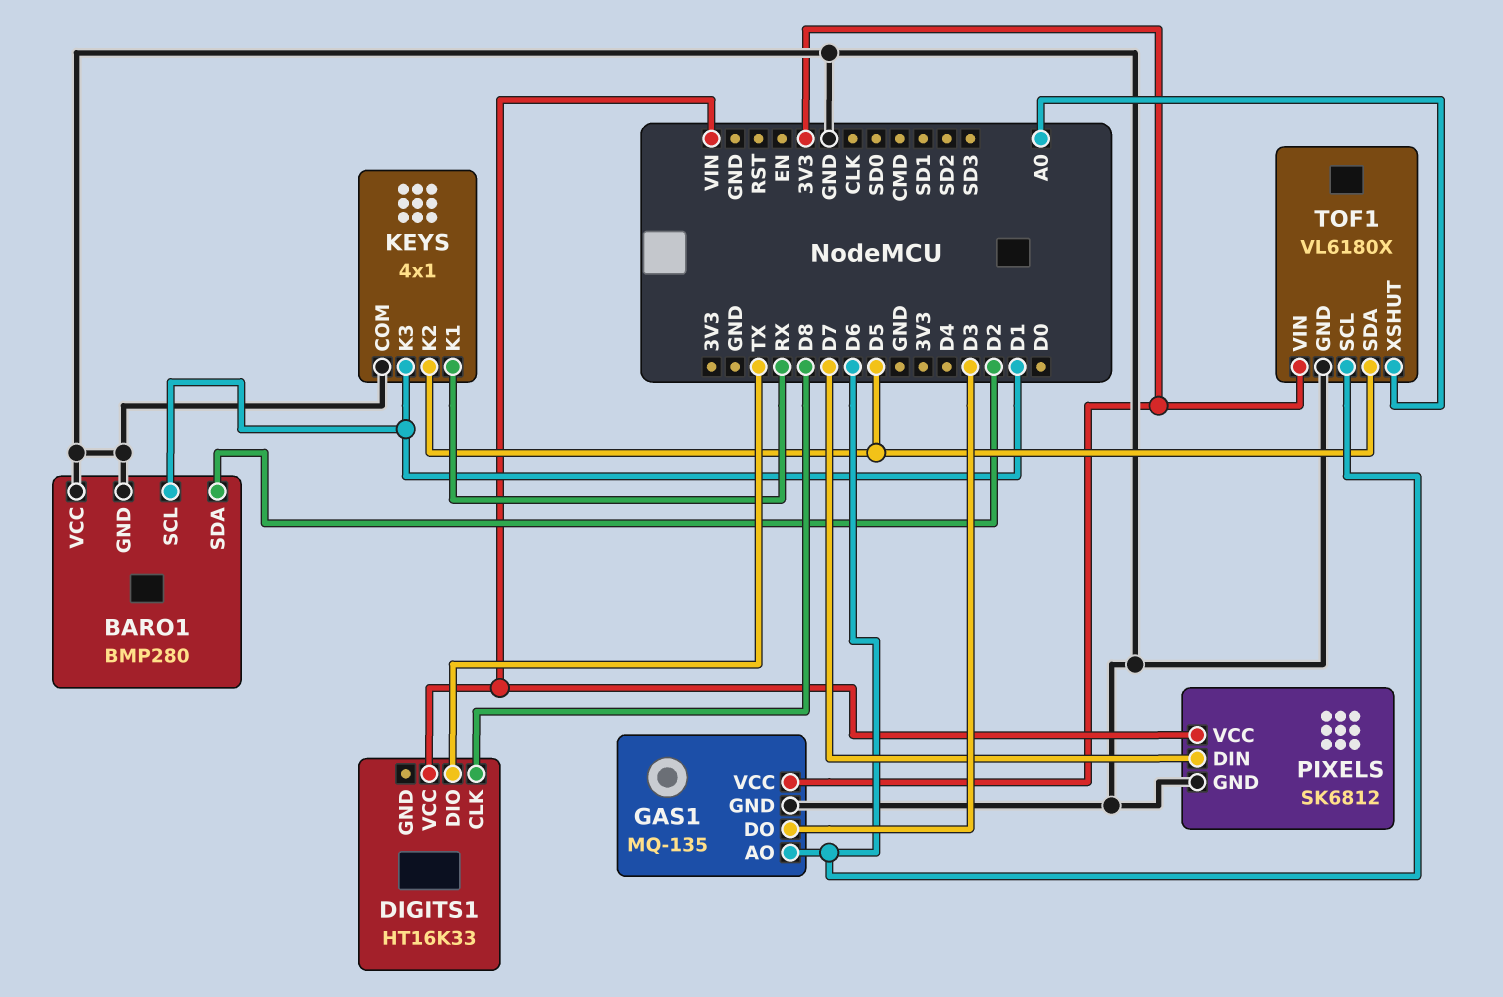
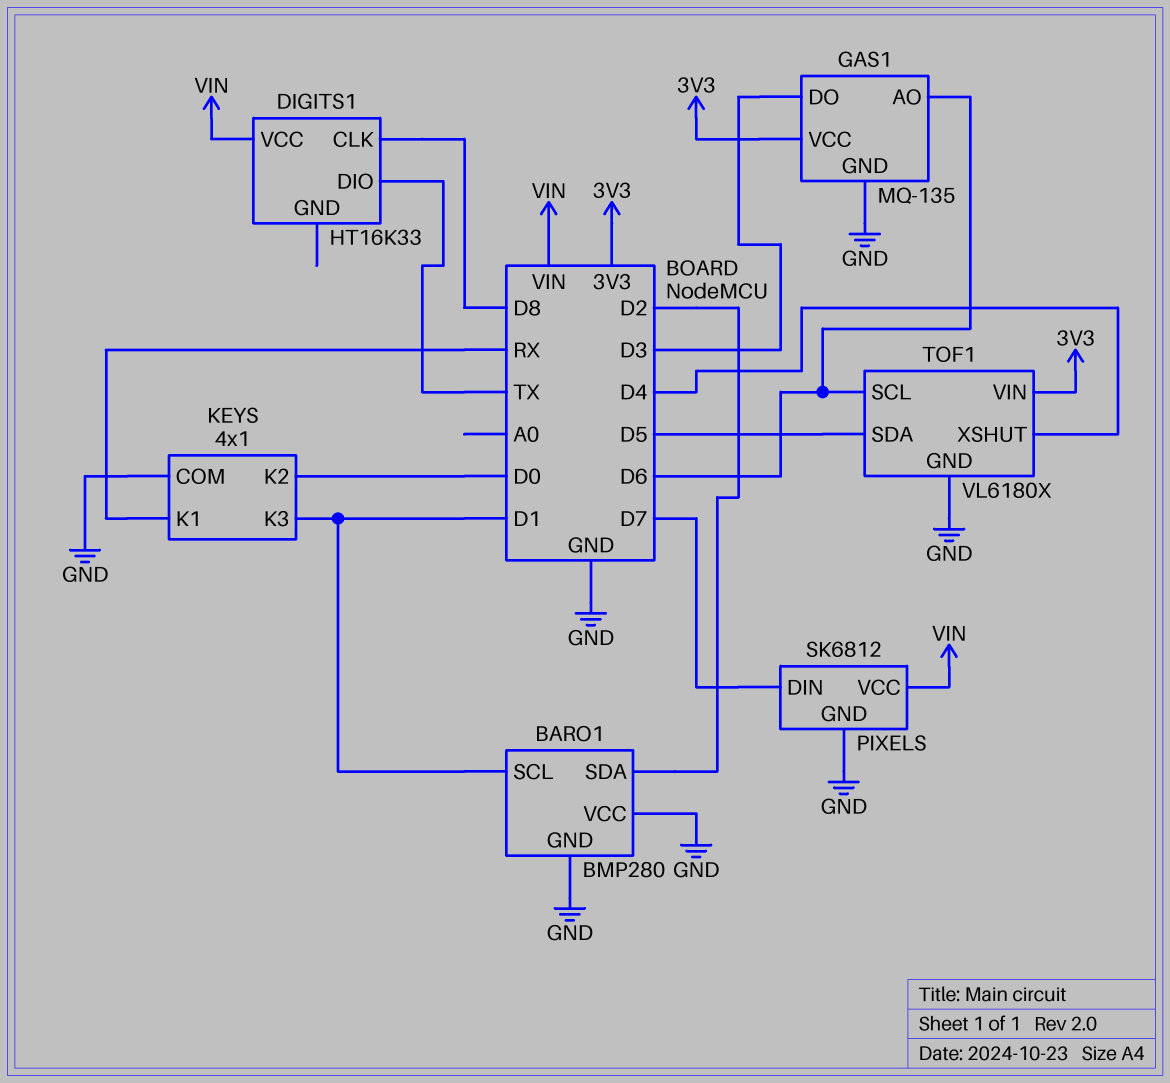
KEYS pin K2: D5 -> D0
TOF1 pin XSHUT: A0 -> D4

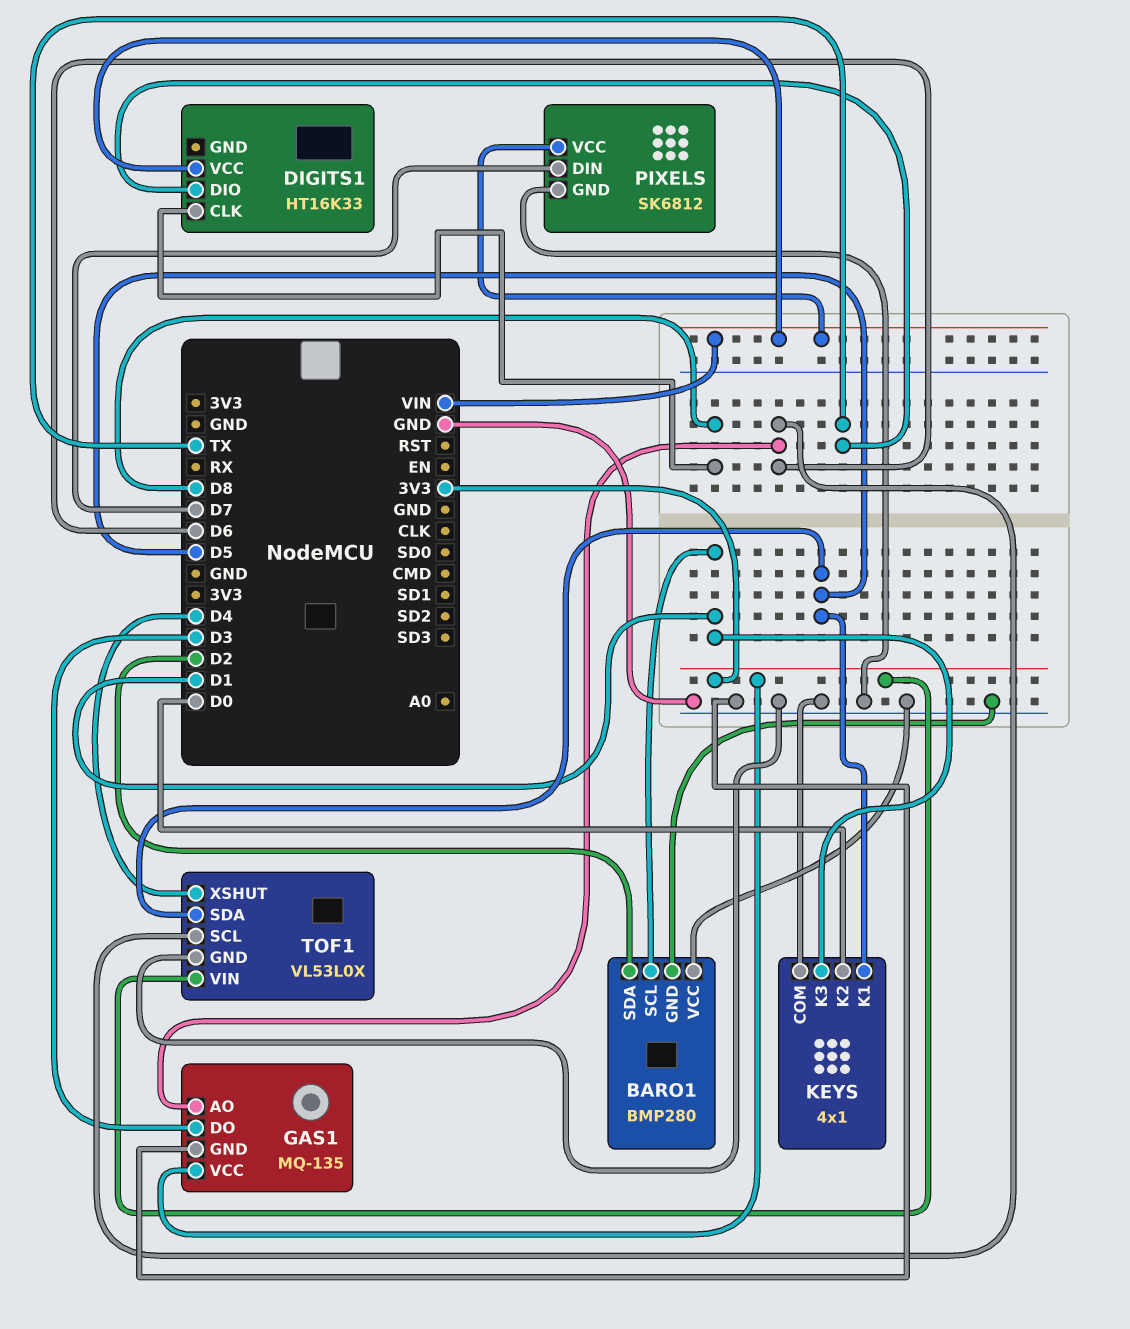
KEYS pin K1: RX -> D5
TOF1: VL6180X -> VL53L0X

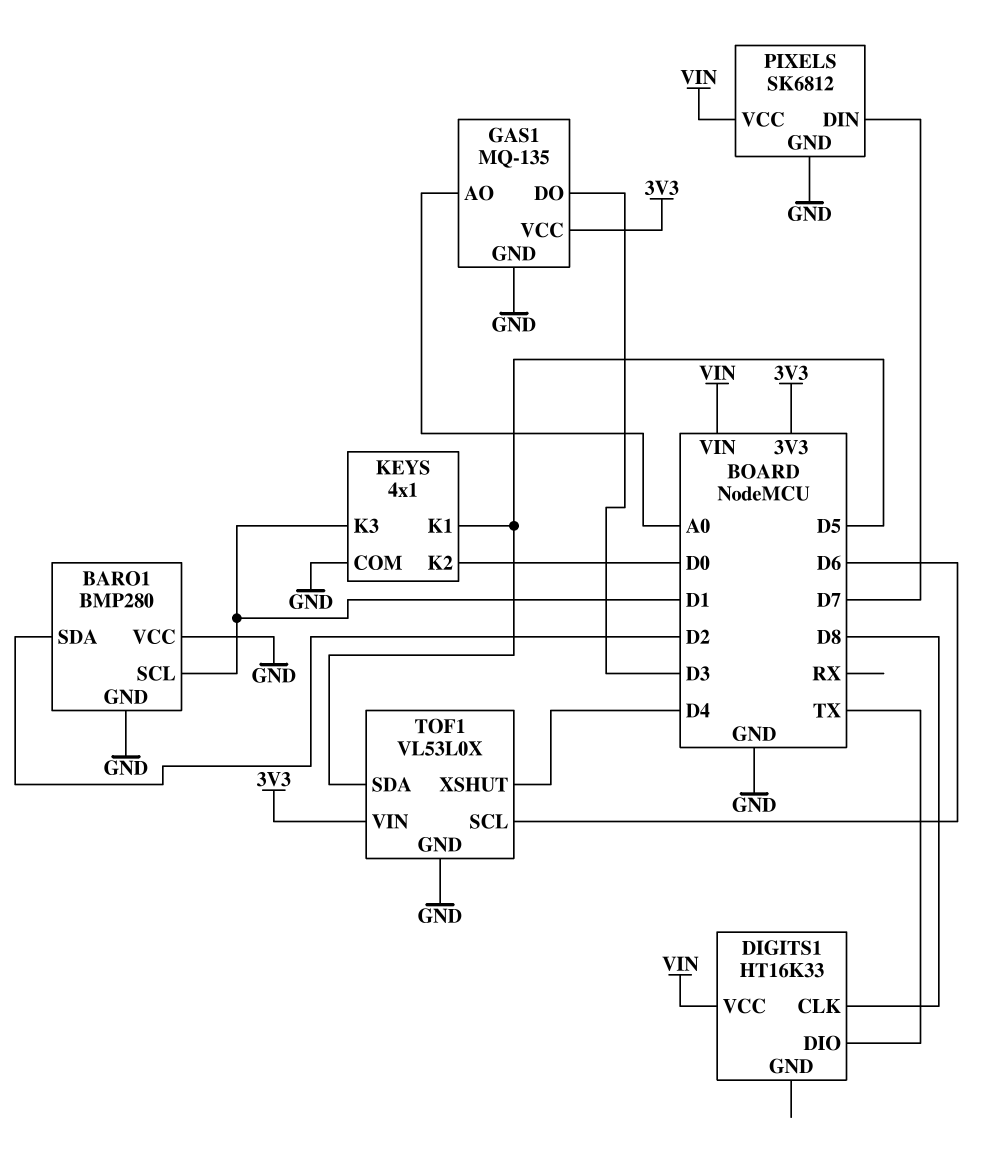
GAS1 pin AO: D6 -> A0

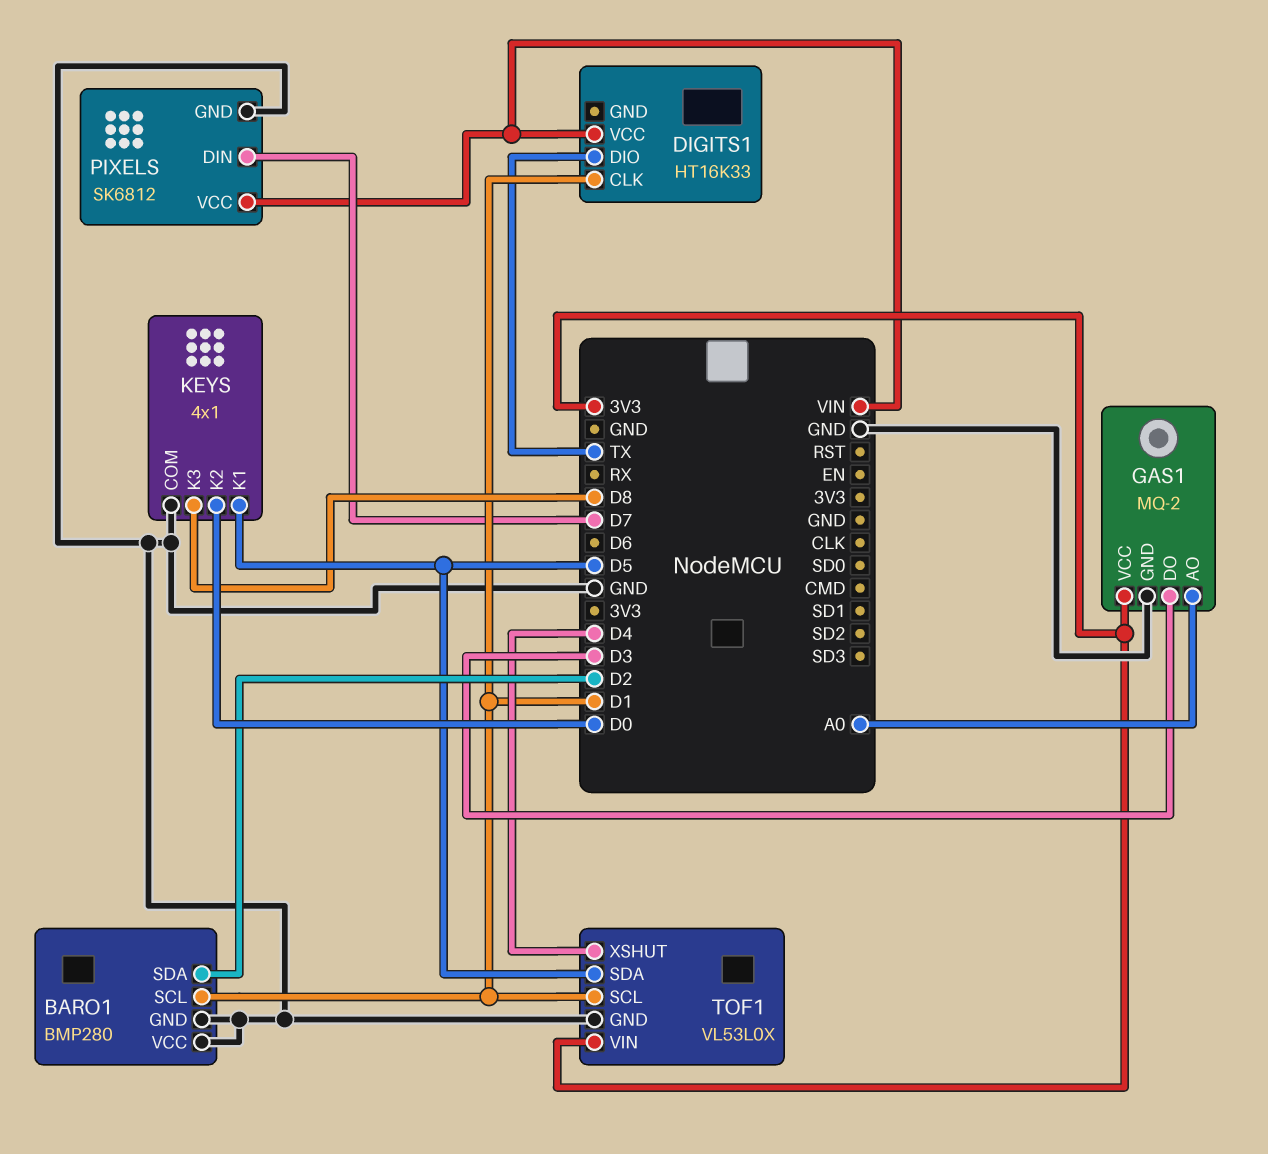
DIGITS1 pin CLK: D8 -> D1
GAS1: MQ-135 -> MQ-2
KEYS pin K3: D1 -> D8
TOF1 pin SCL: D6 -> D1

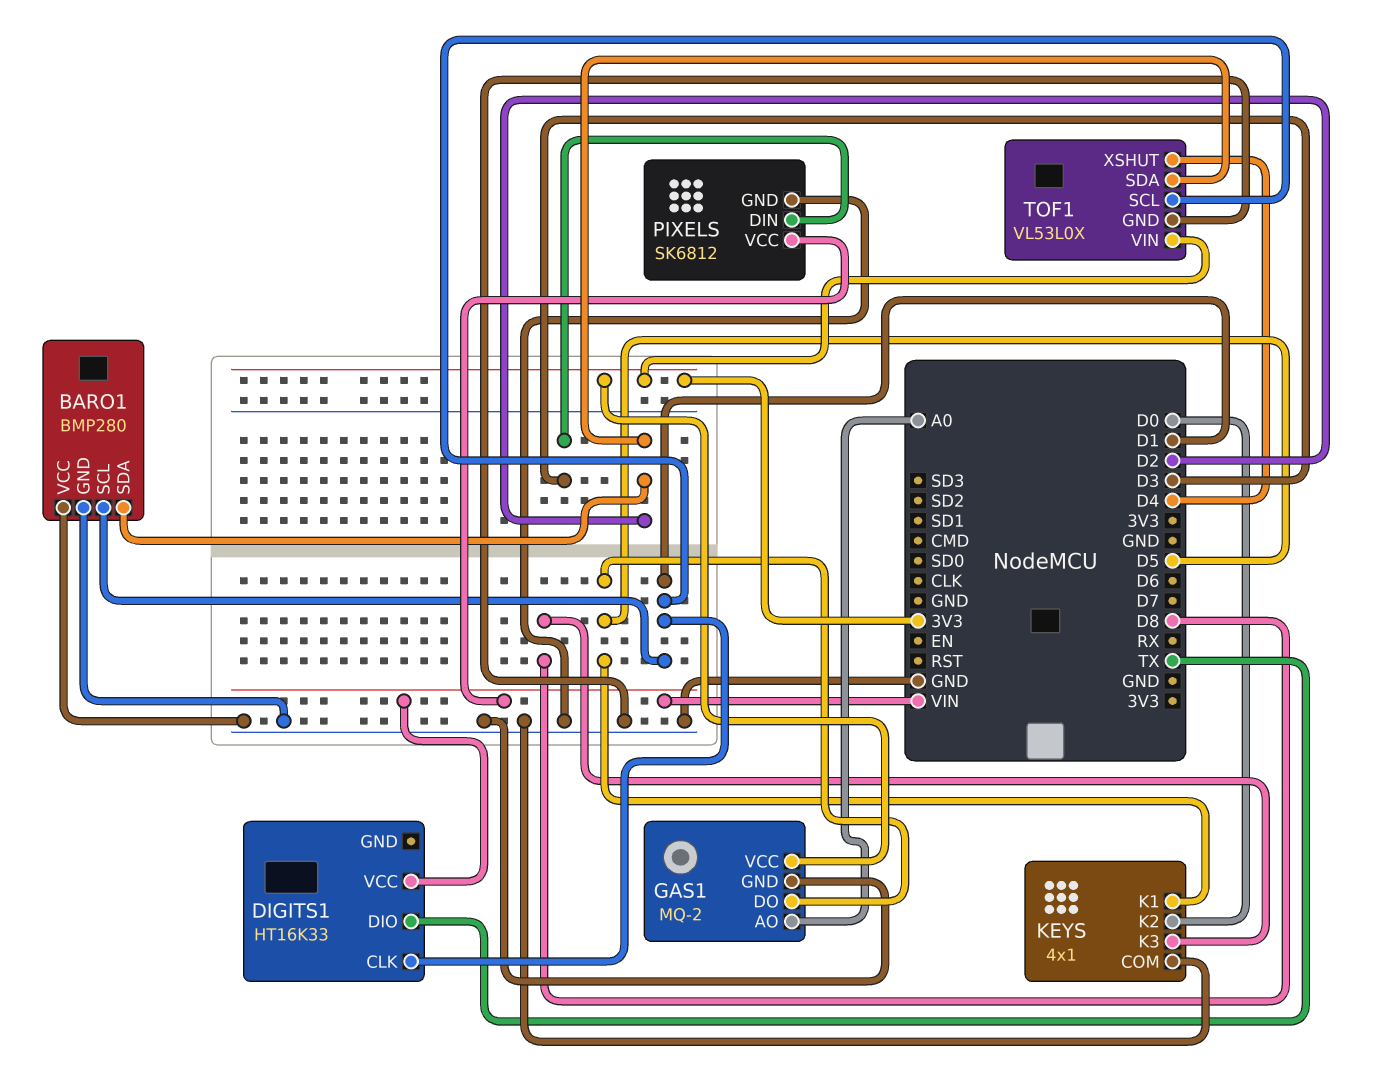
GAS1 pin DO: D3 -> D5
PIXELS pin DIN: D7 -> D3
TOF1 pin SDA: D5 -> D2

